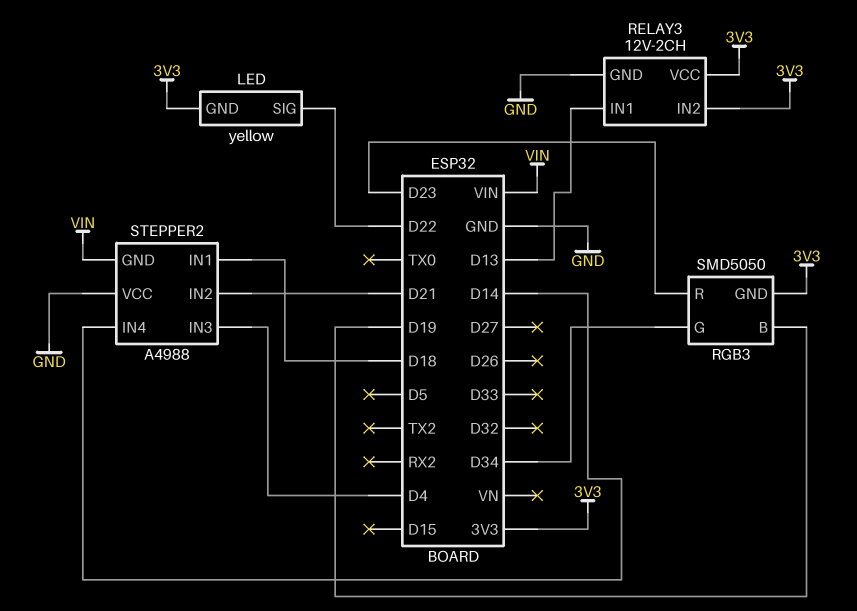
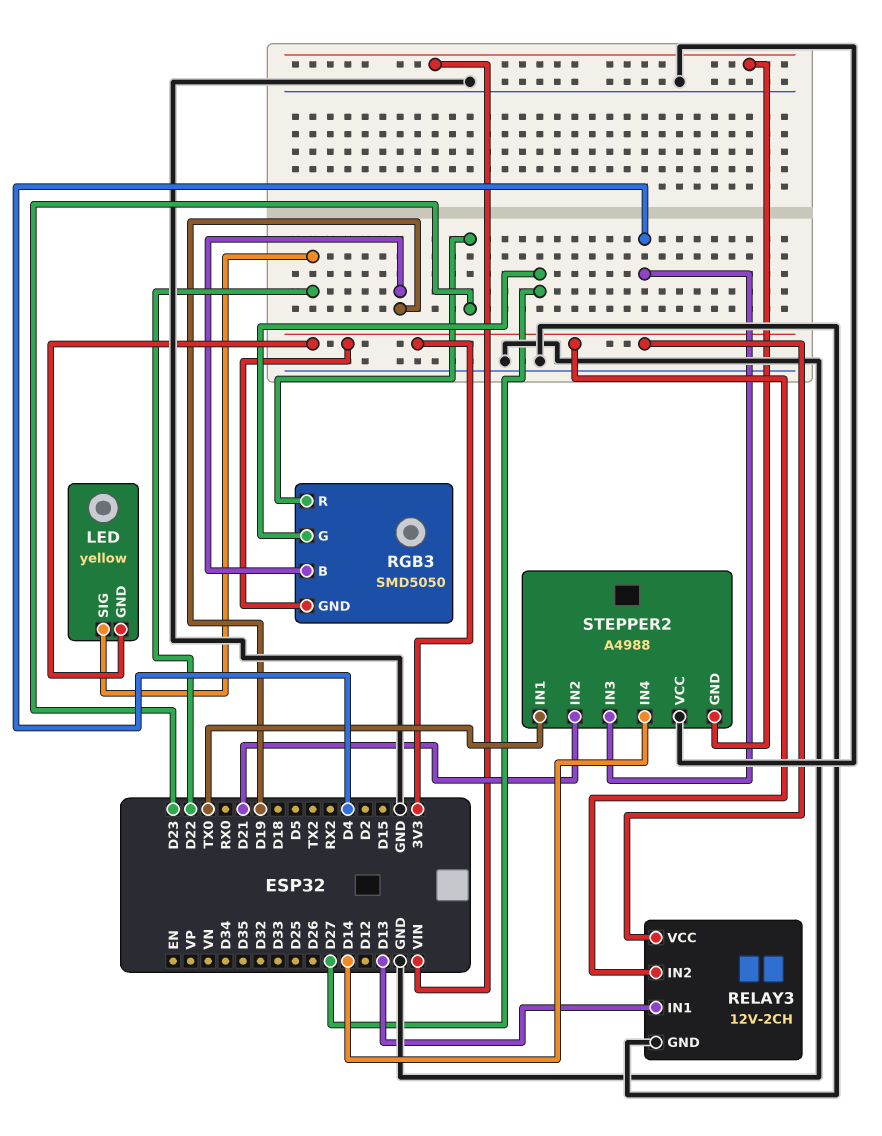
RGB3 pin G: D34 -> D27
STEPPER2 pin IN1: D18 -> TX0

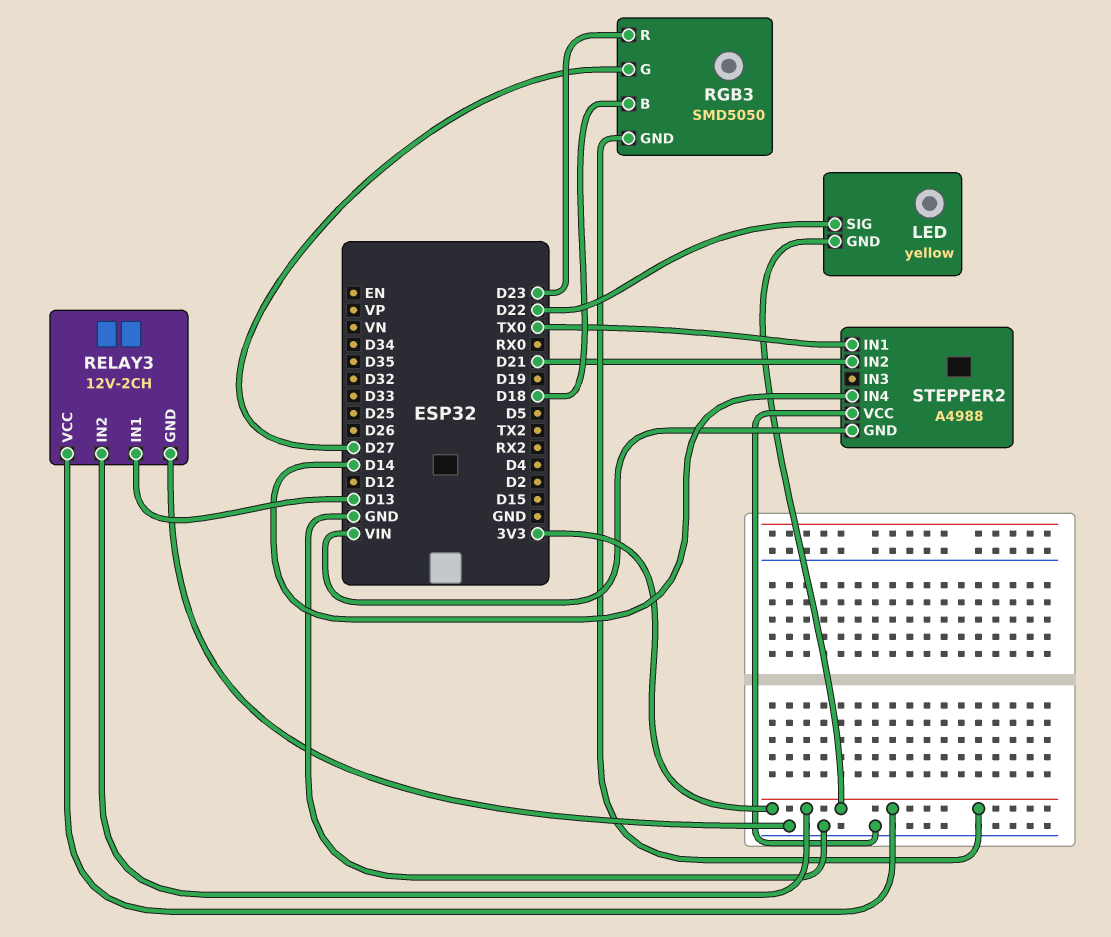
RGB3 pin B: D19 -> D18
STEPPER2 pin IN3: D4 -> none

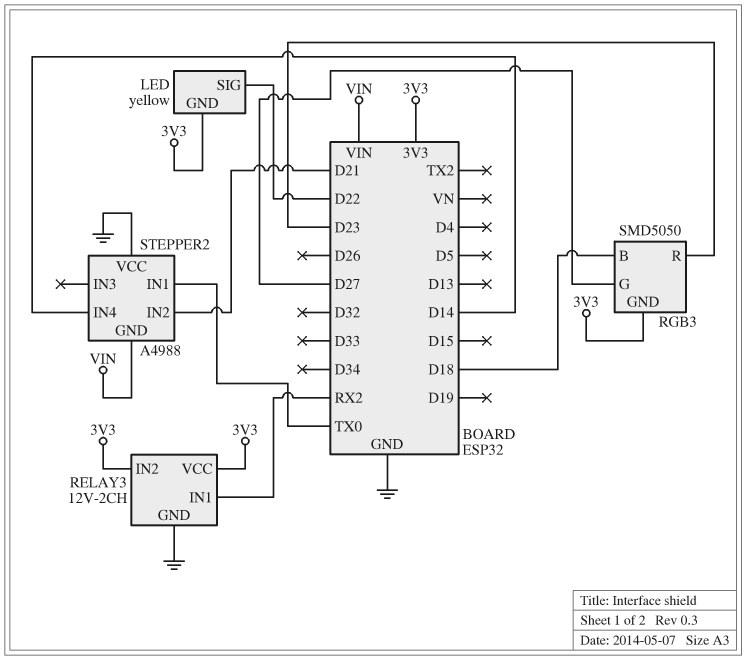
RELAY3 pin IN1: D13 -> RX2

